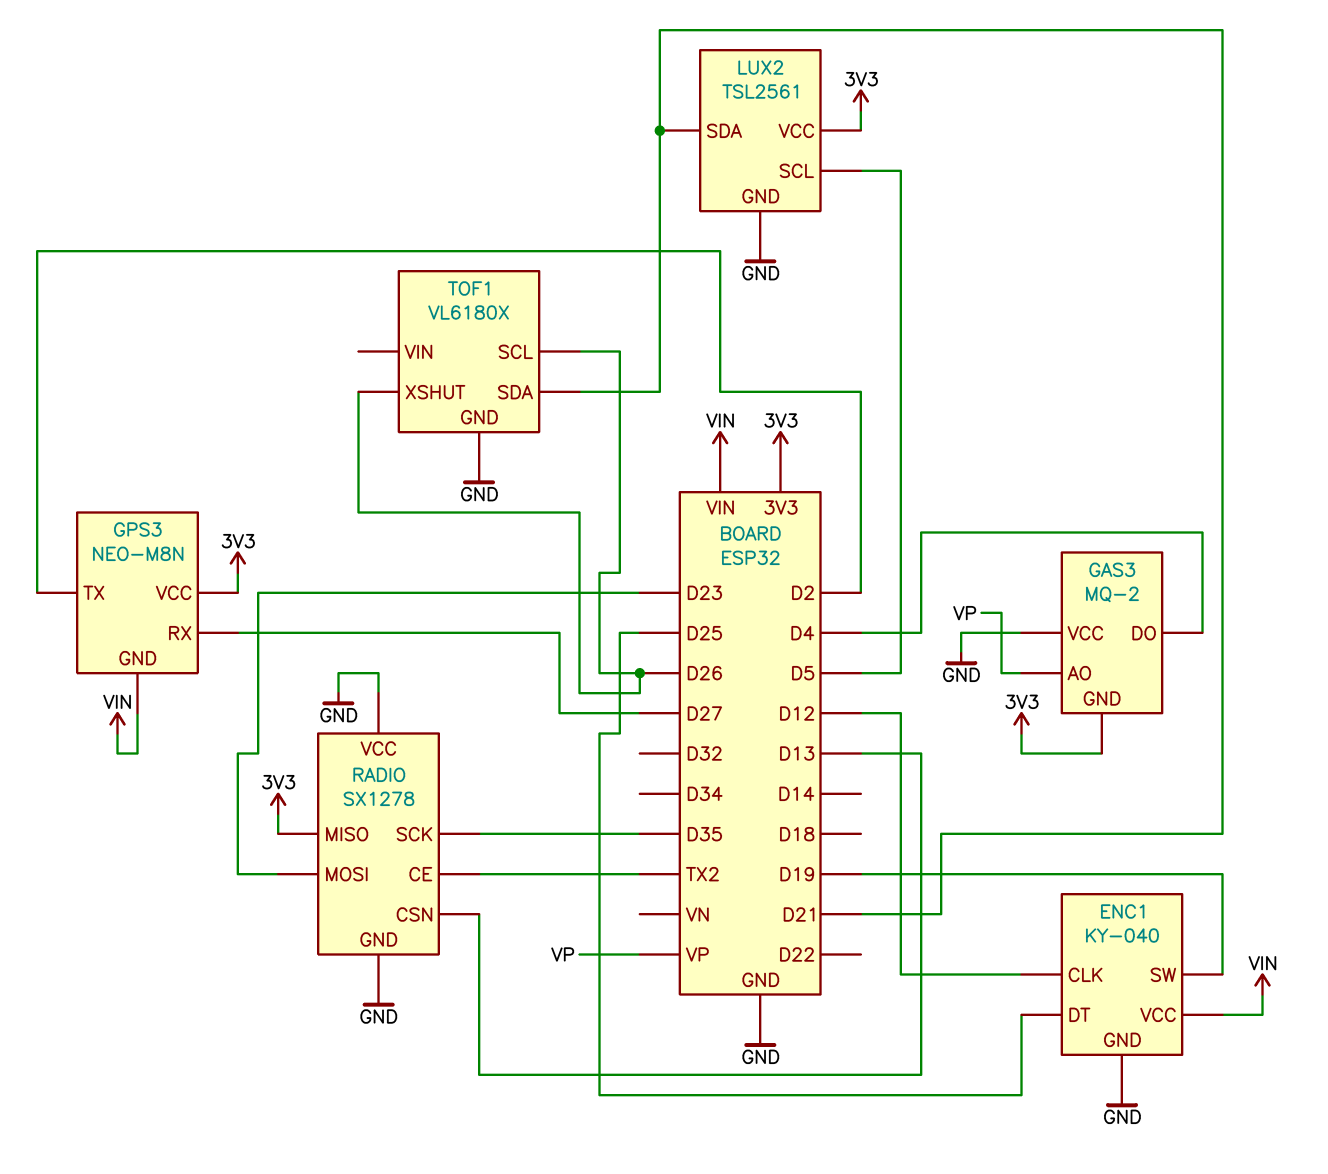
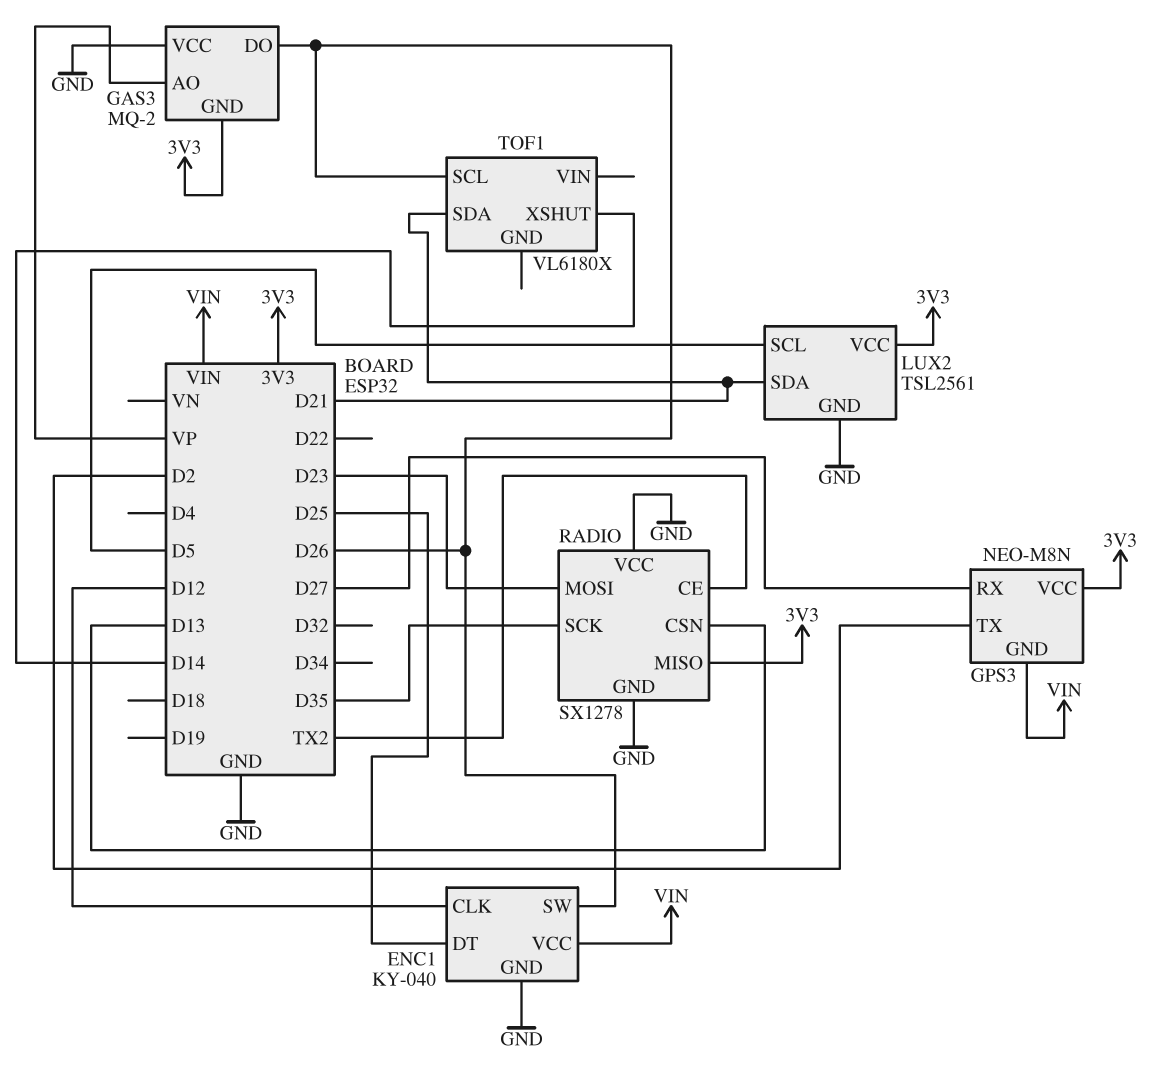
ENC1 pin SW: D19 -> D26
GAS3 pin DO: D4 -> D26
TOF1 pin GND: GND -> none
TOF1 pin XSHUT: D26 -> D14

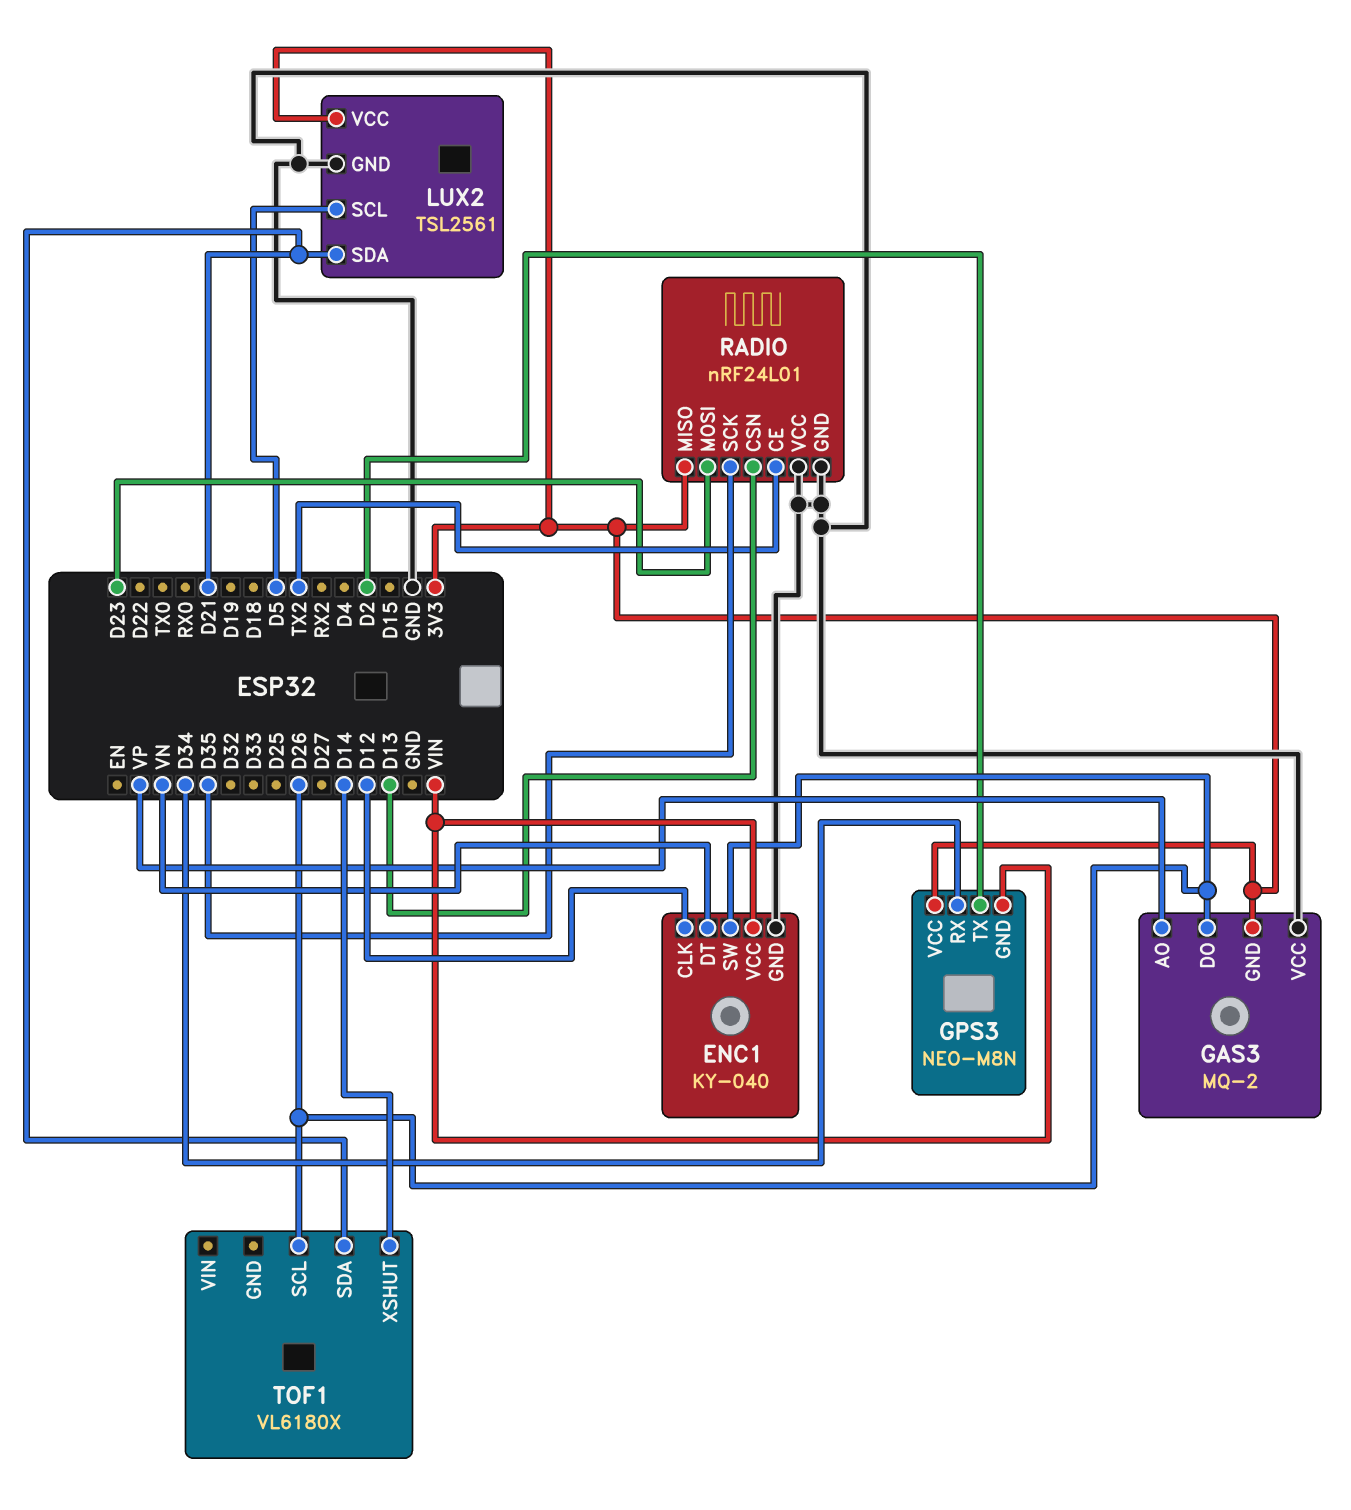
ENC1 pin DT: D25 -> VN
GPS3 pin RX: D27 -> D34
RADIO: SX1278 -> nRF24L01

